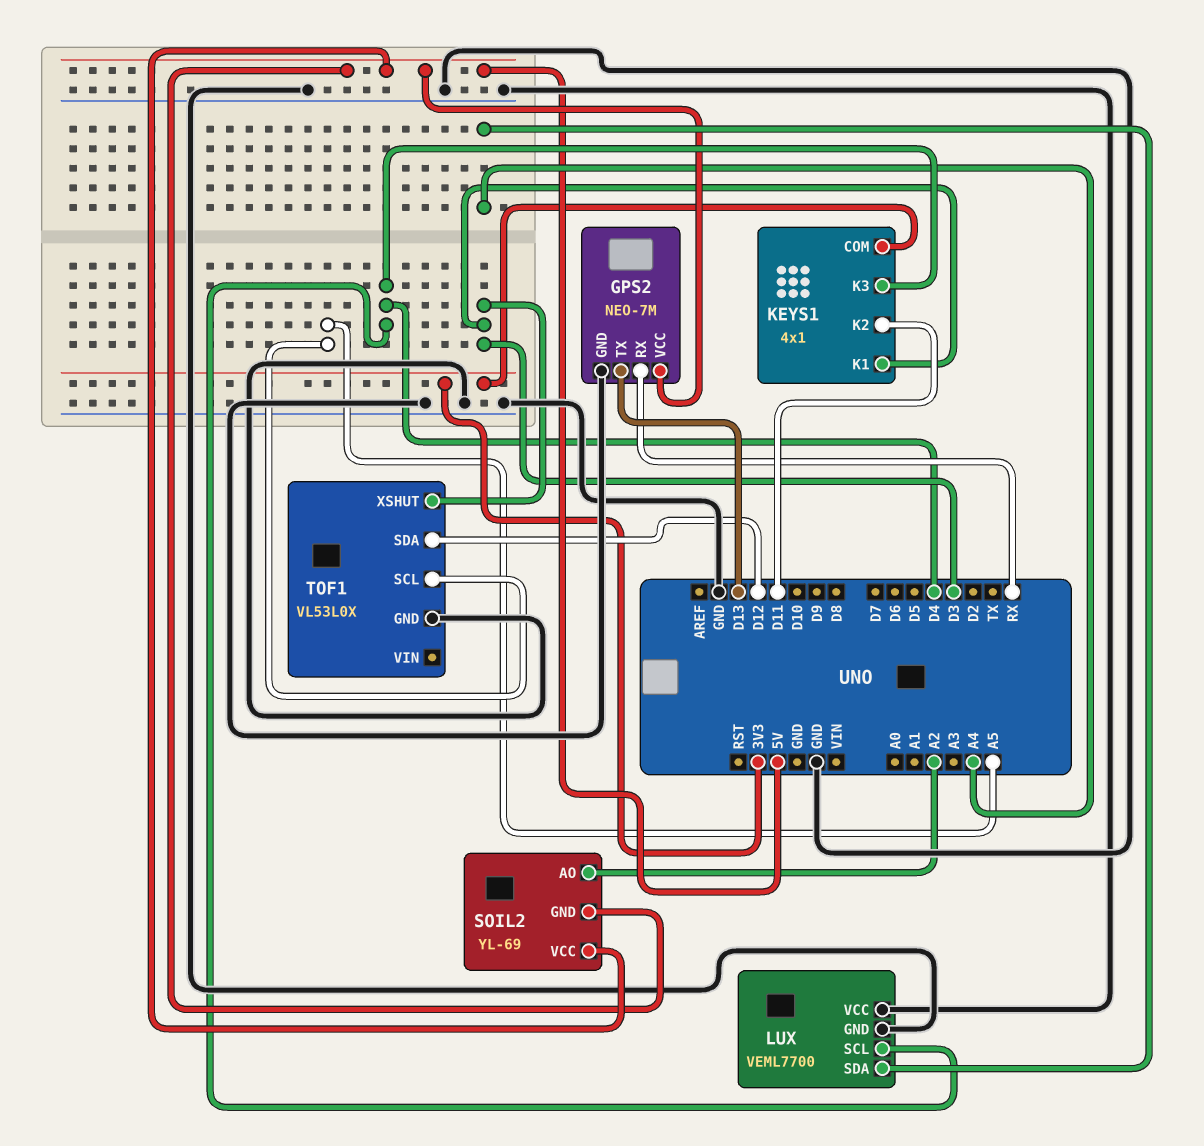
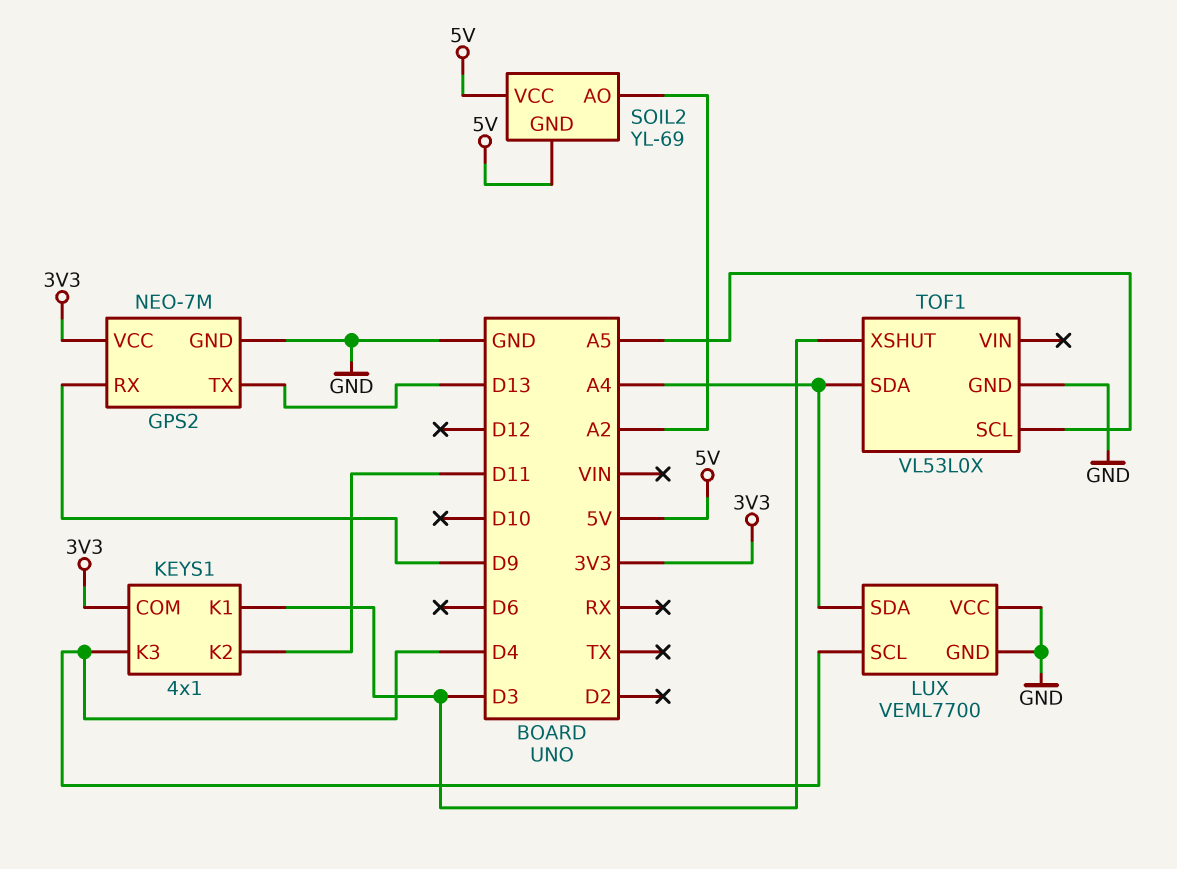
GPS2 pin RX: RX -> D9
GPS2 pin VCC: 5V -> 3V3
TOF1 pin SDA: D12 -> A4

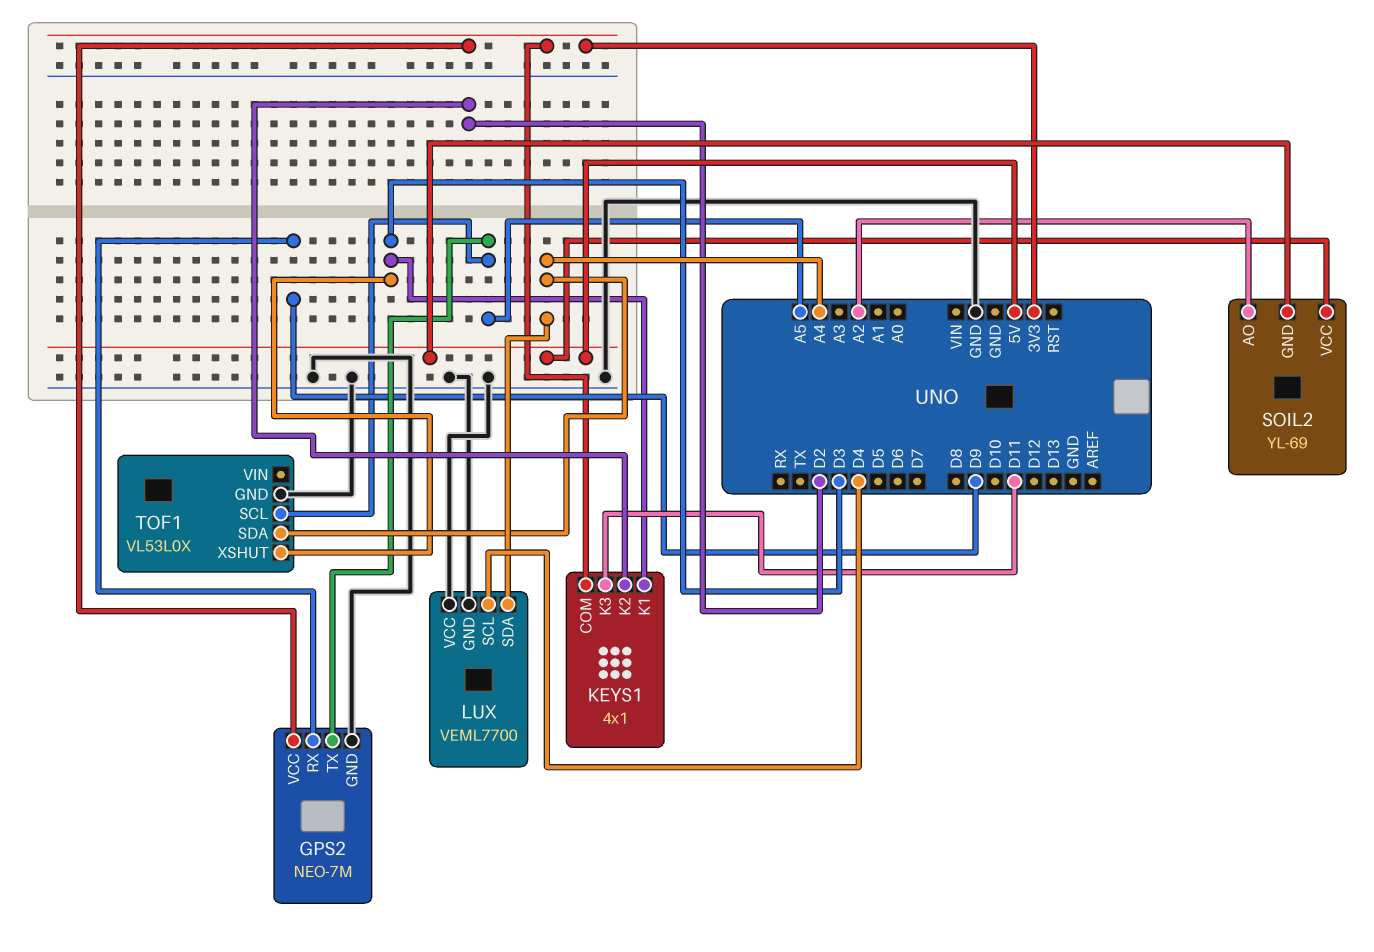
GPS2 pin TX: D13 -> A5
KEYS1 pin K2: D11 -> D2
KEYS1 pin K3: D4 -> D11

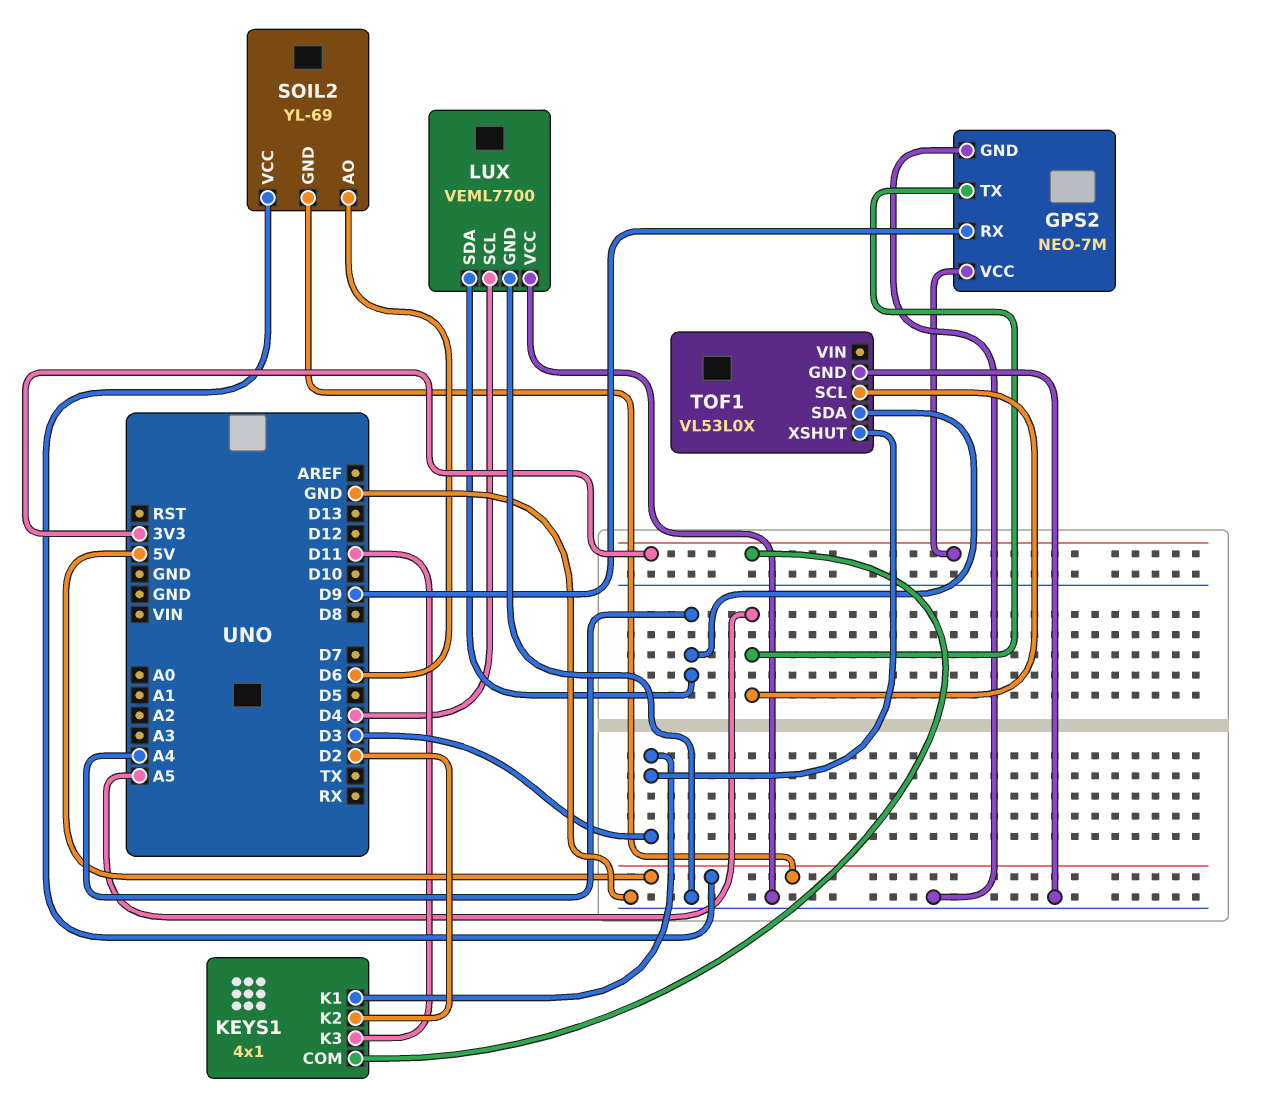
SOIL2 pin AO: A2 -> D6

